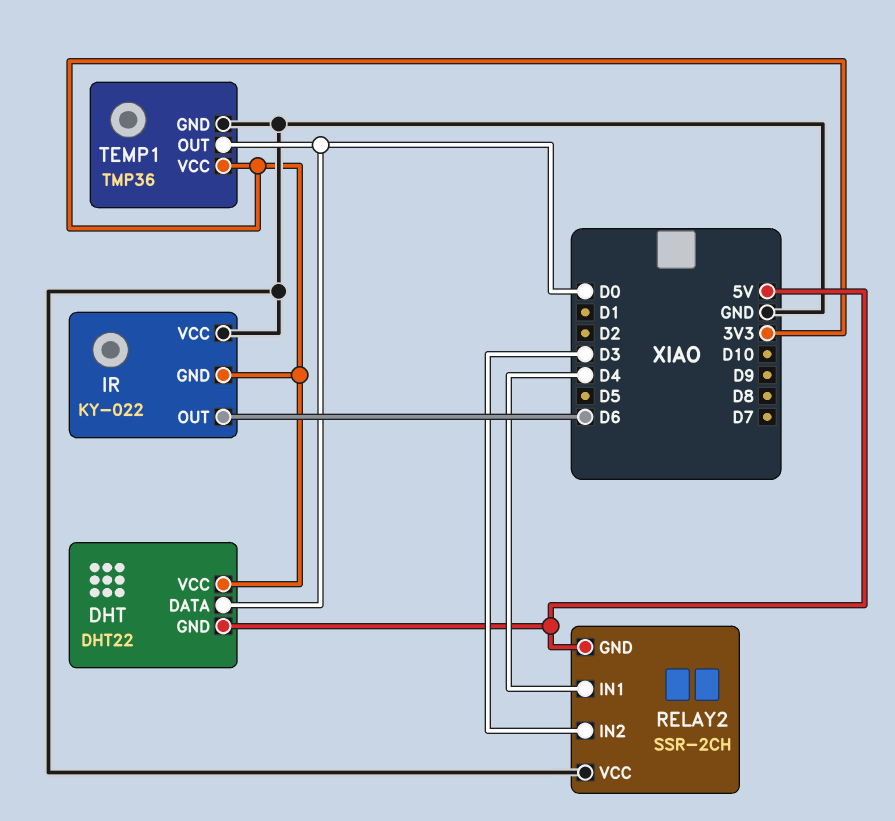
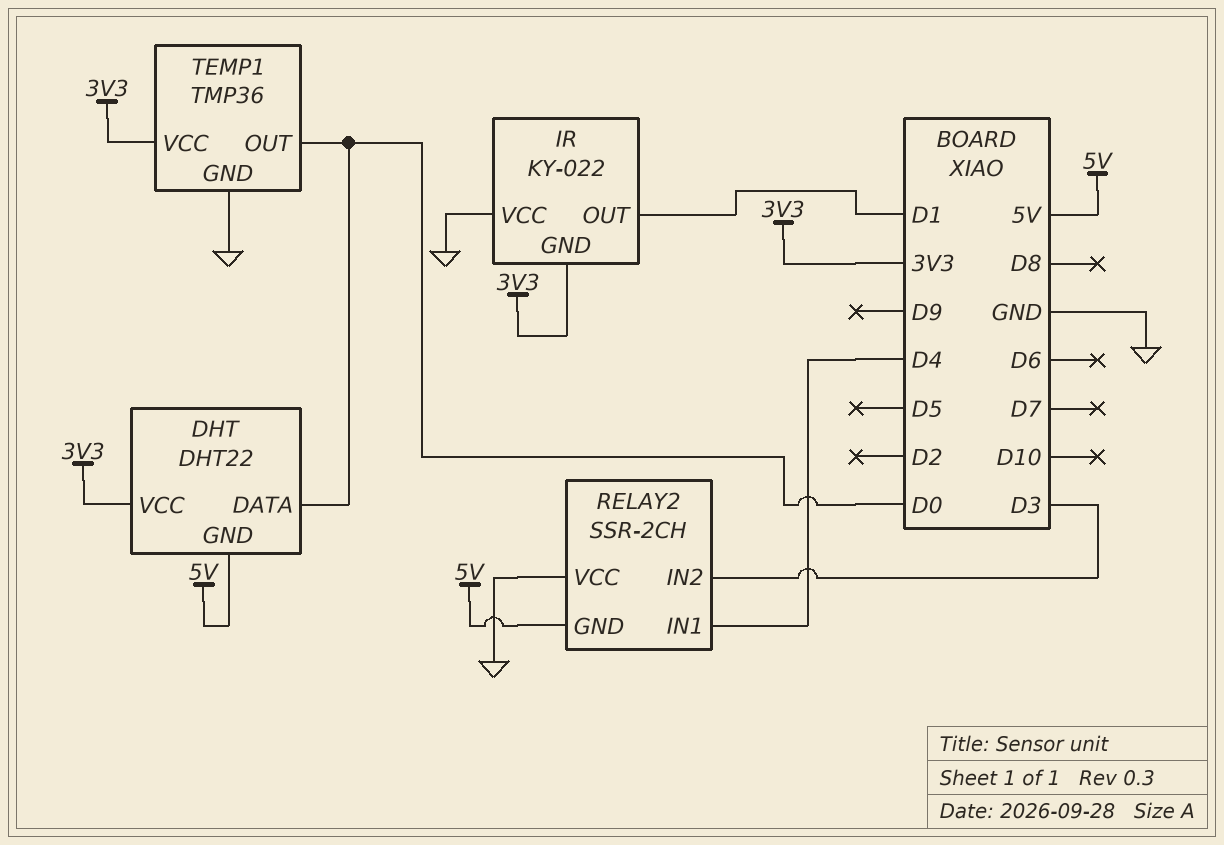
IR pin OUT: D6 -> D1

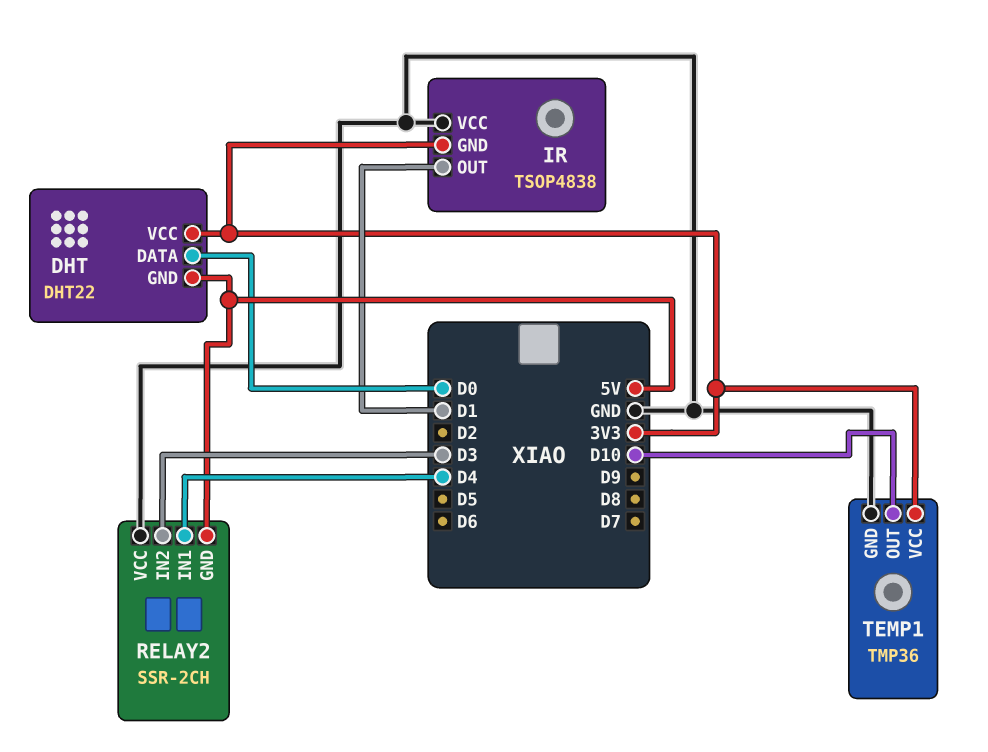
IR: KY-022 -> TSOP4838
TEMP1 pin OUT: D0 -> D10

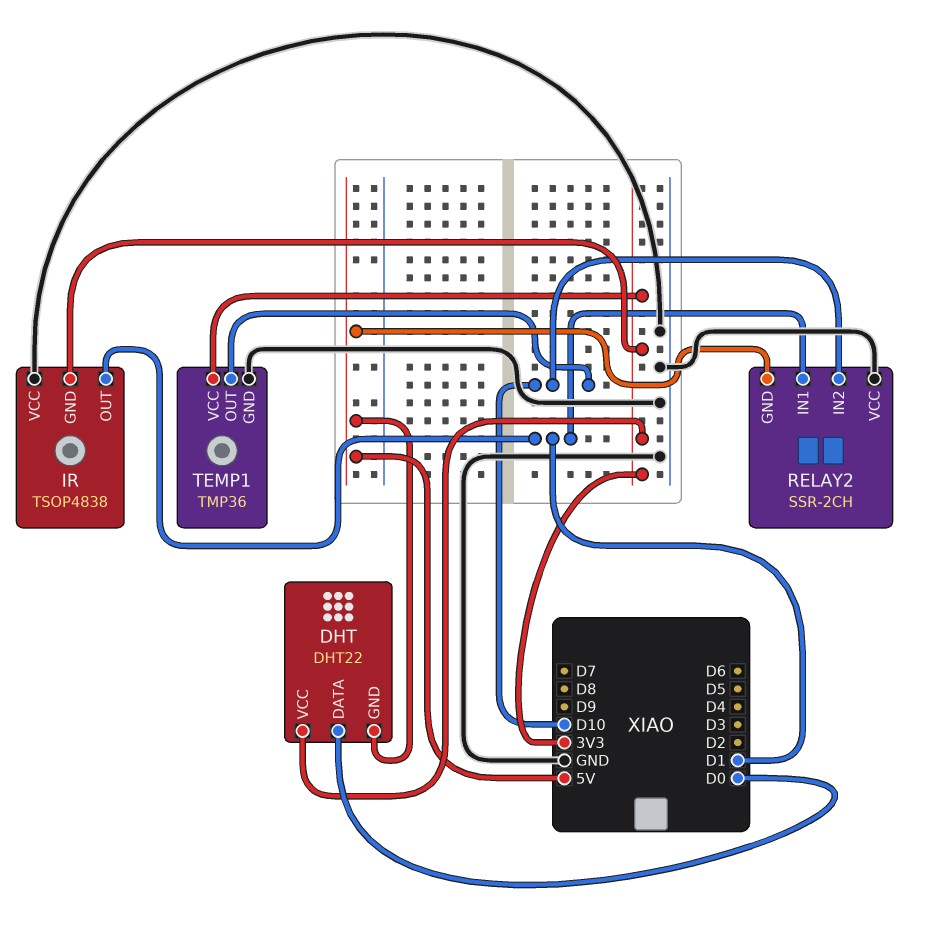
RELAY2 pin IN1: D4 -> D1
RELAY2 pin IN2: D3 -> D10

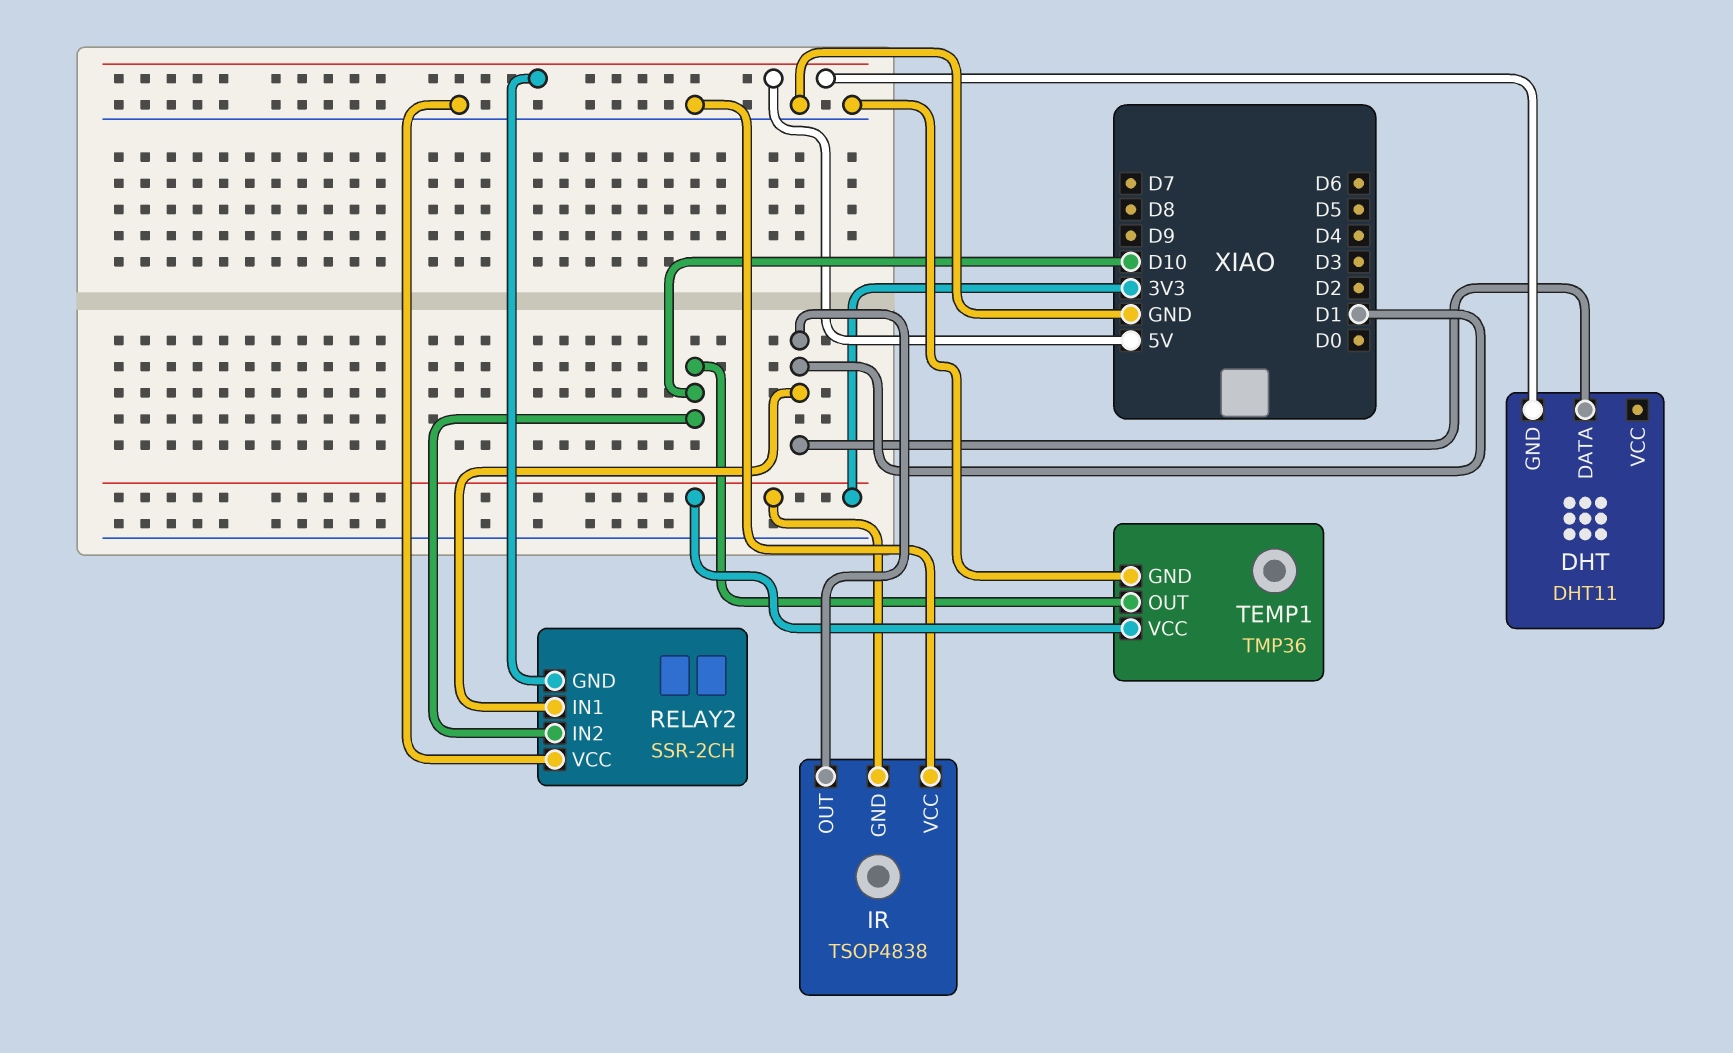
DHT: DHT22 -> DHT11
DHT pin DATA: D0 -> D1
DHT pin VCC: 3V3 -> none

